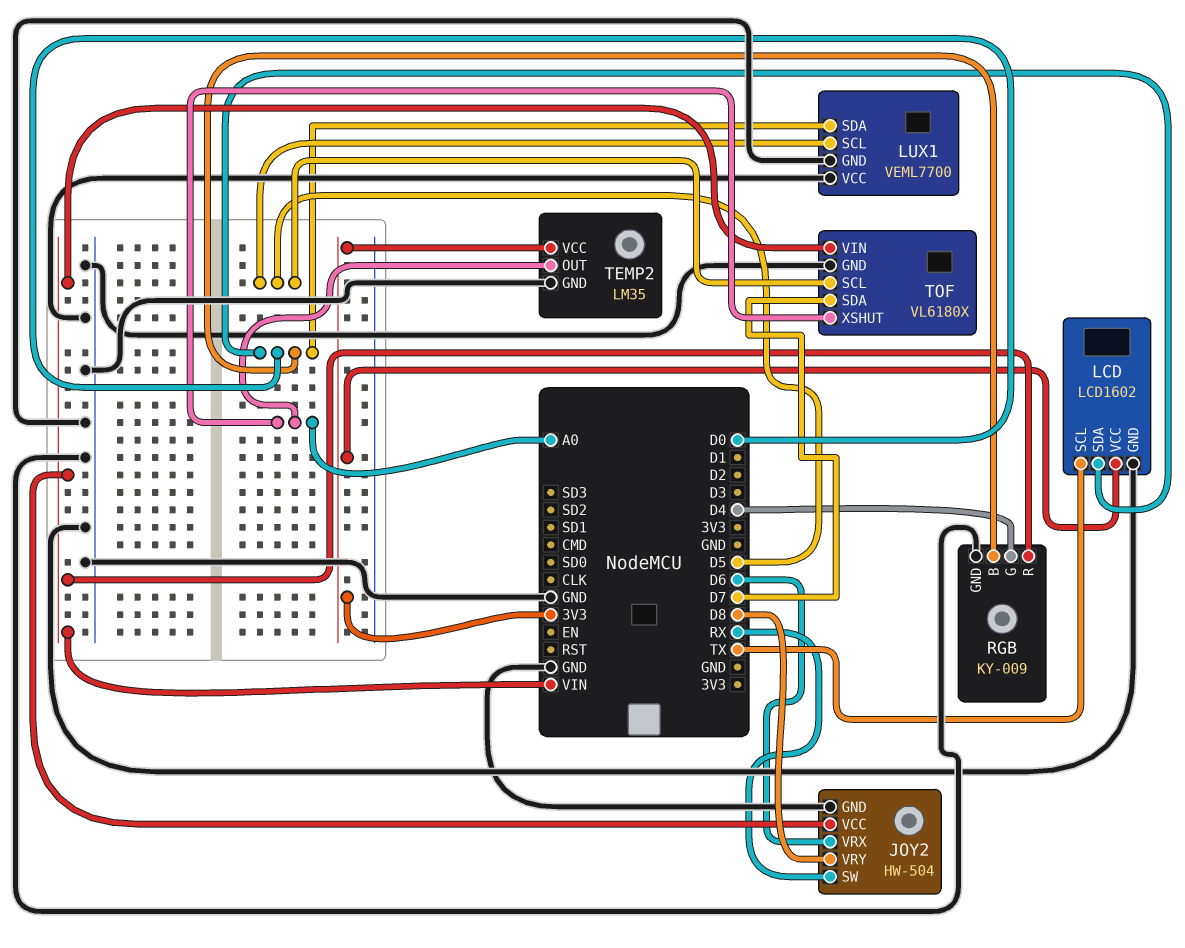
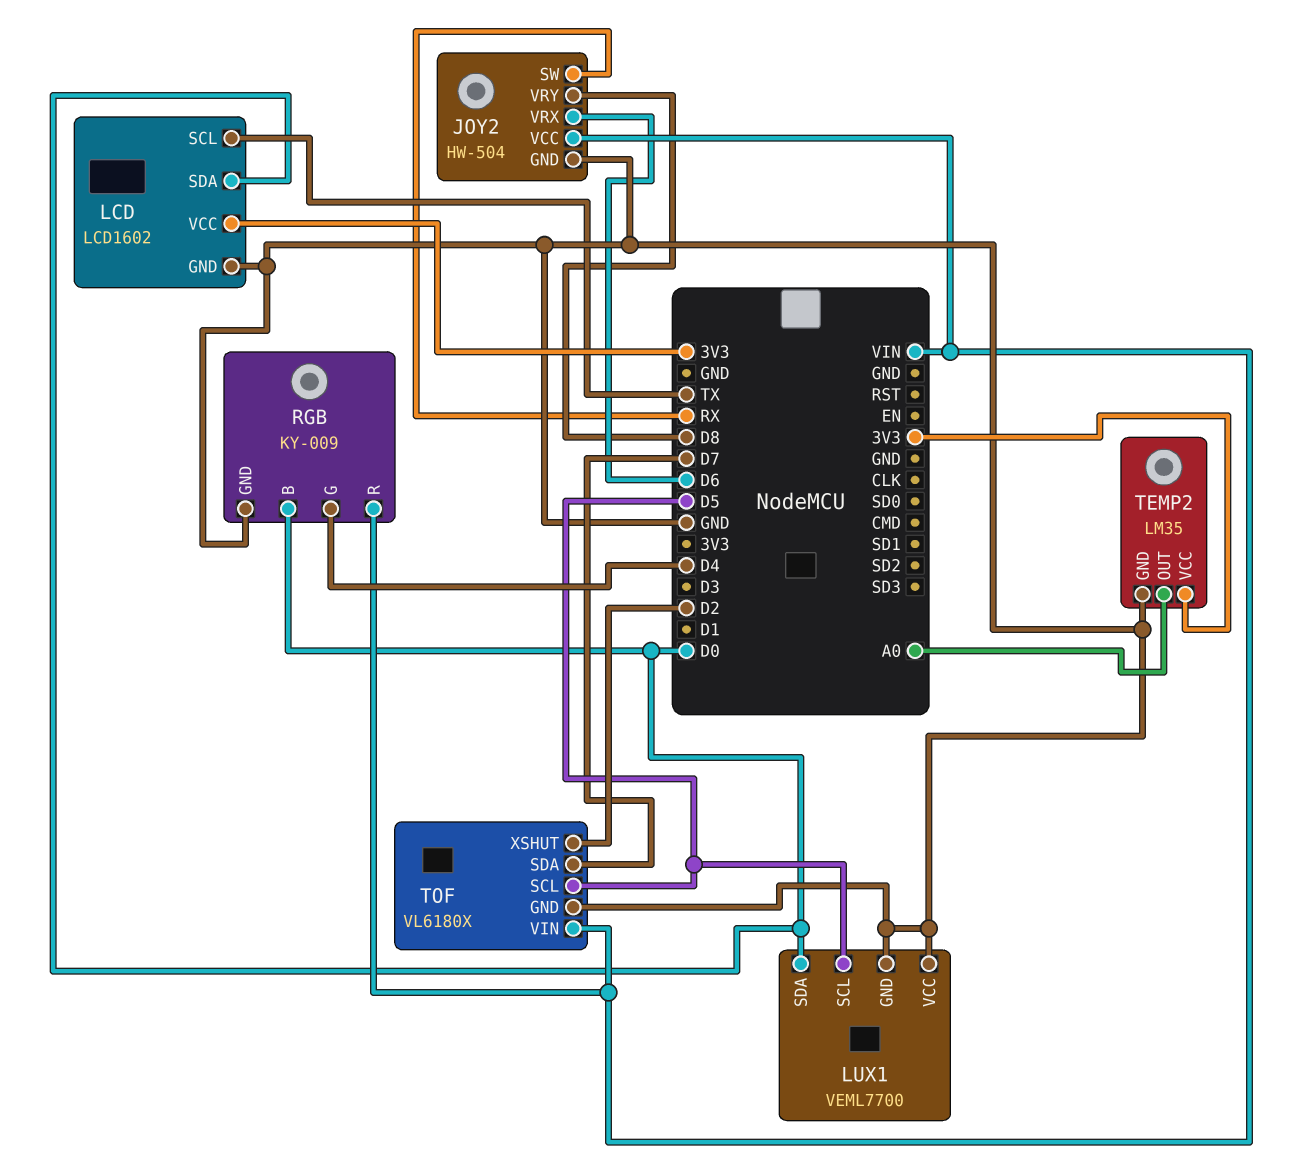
TOF pin XSHUT: A0 -> D2

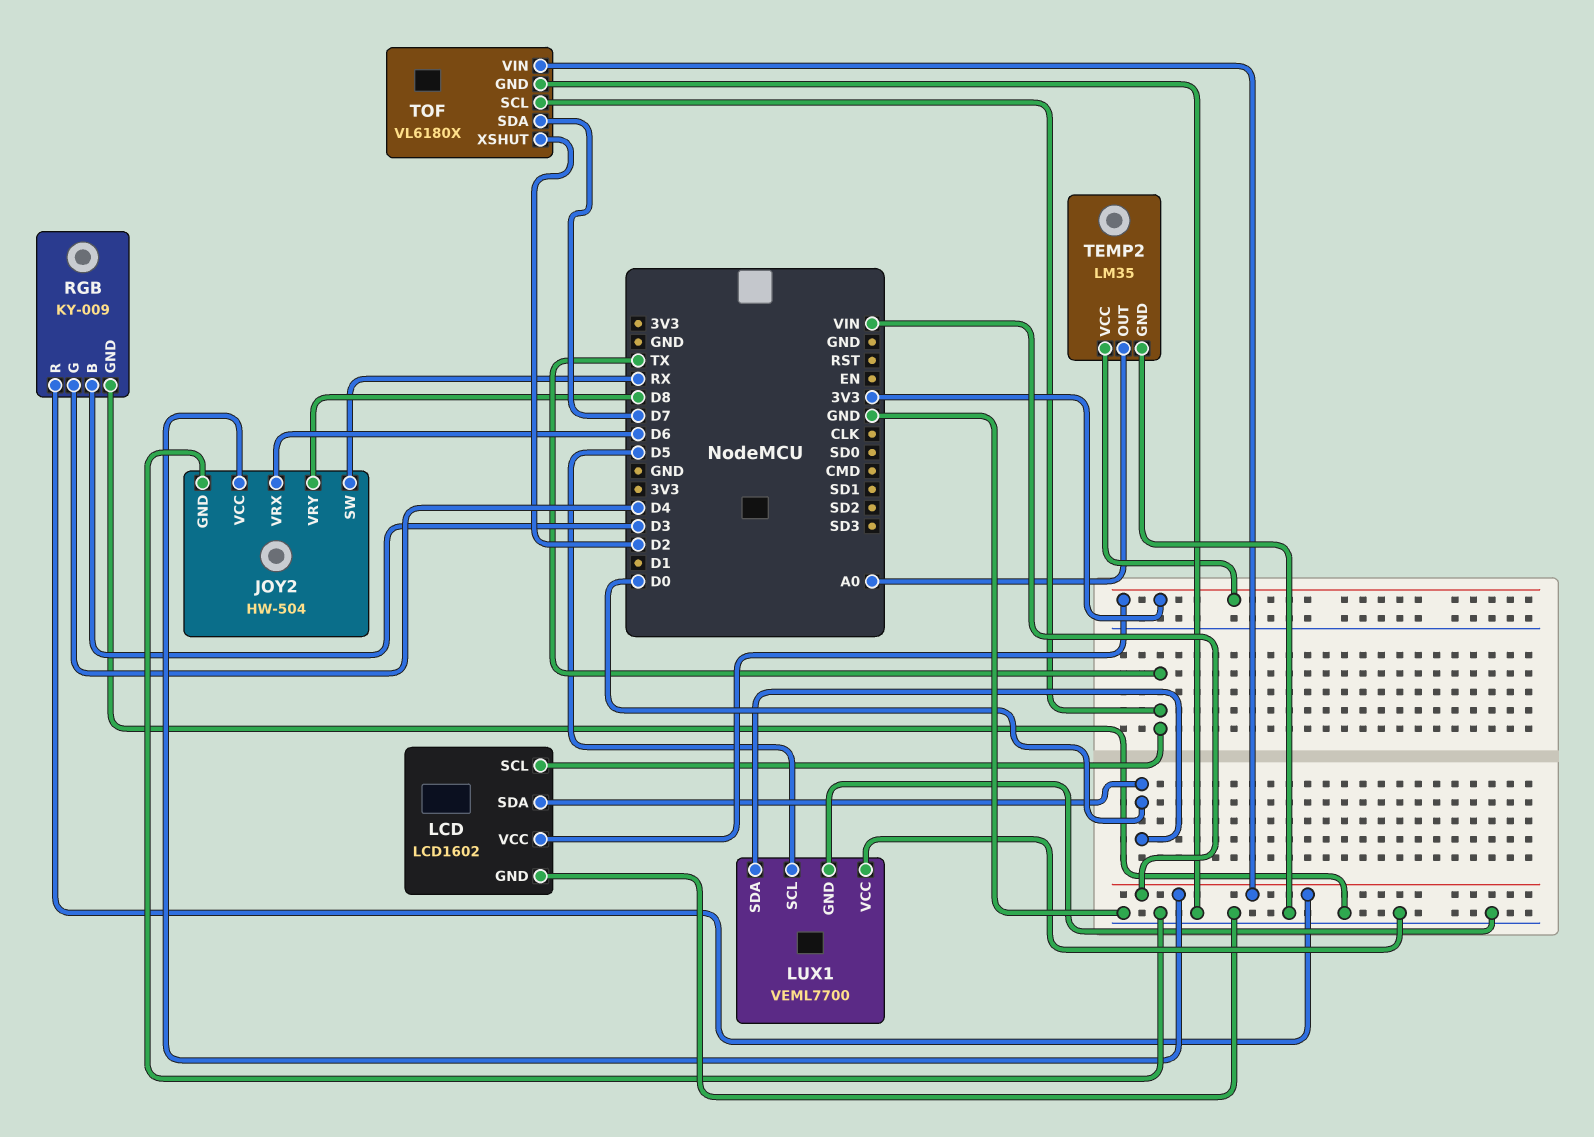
RGB pin B: D0 -> D3
TOF pin SCL: D5 -> TX

